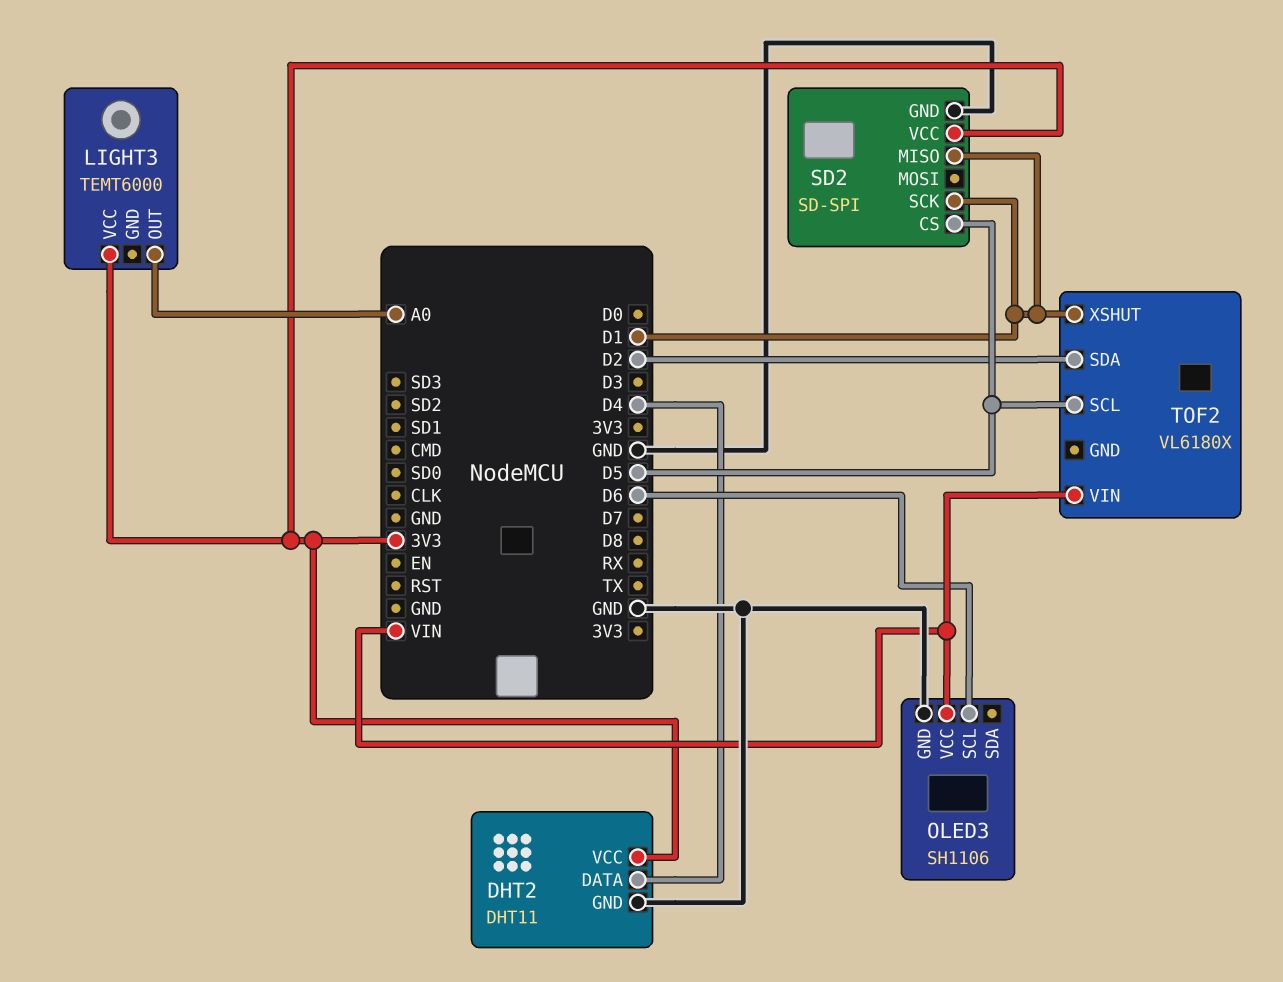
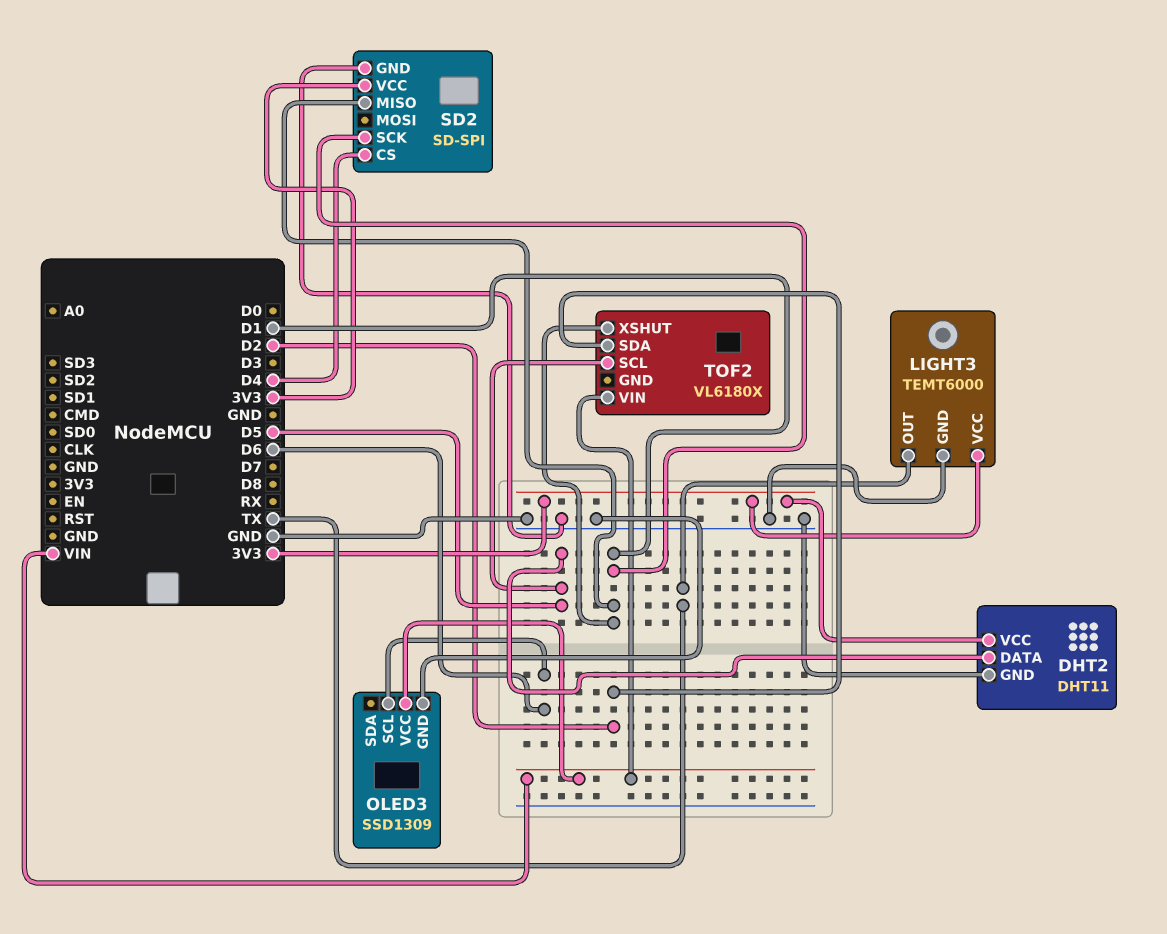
DHT2 pin DATA: D4 -> D5
LIGHT3 pin GND: none -> GND
LIGHT3 pin OUT: A0 -> TX
OLED3: SH1106 -> SSD1309
SD2 pin CS: D5 -> D4

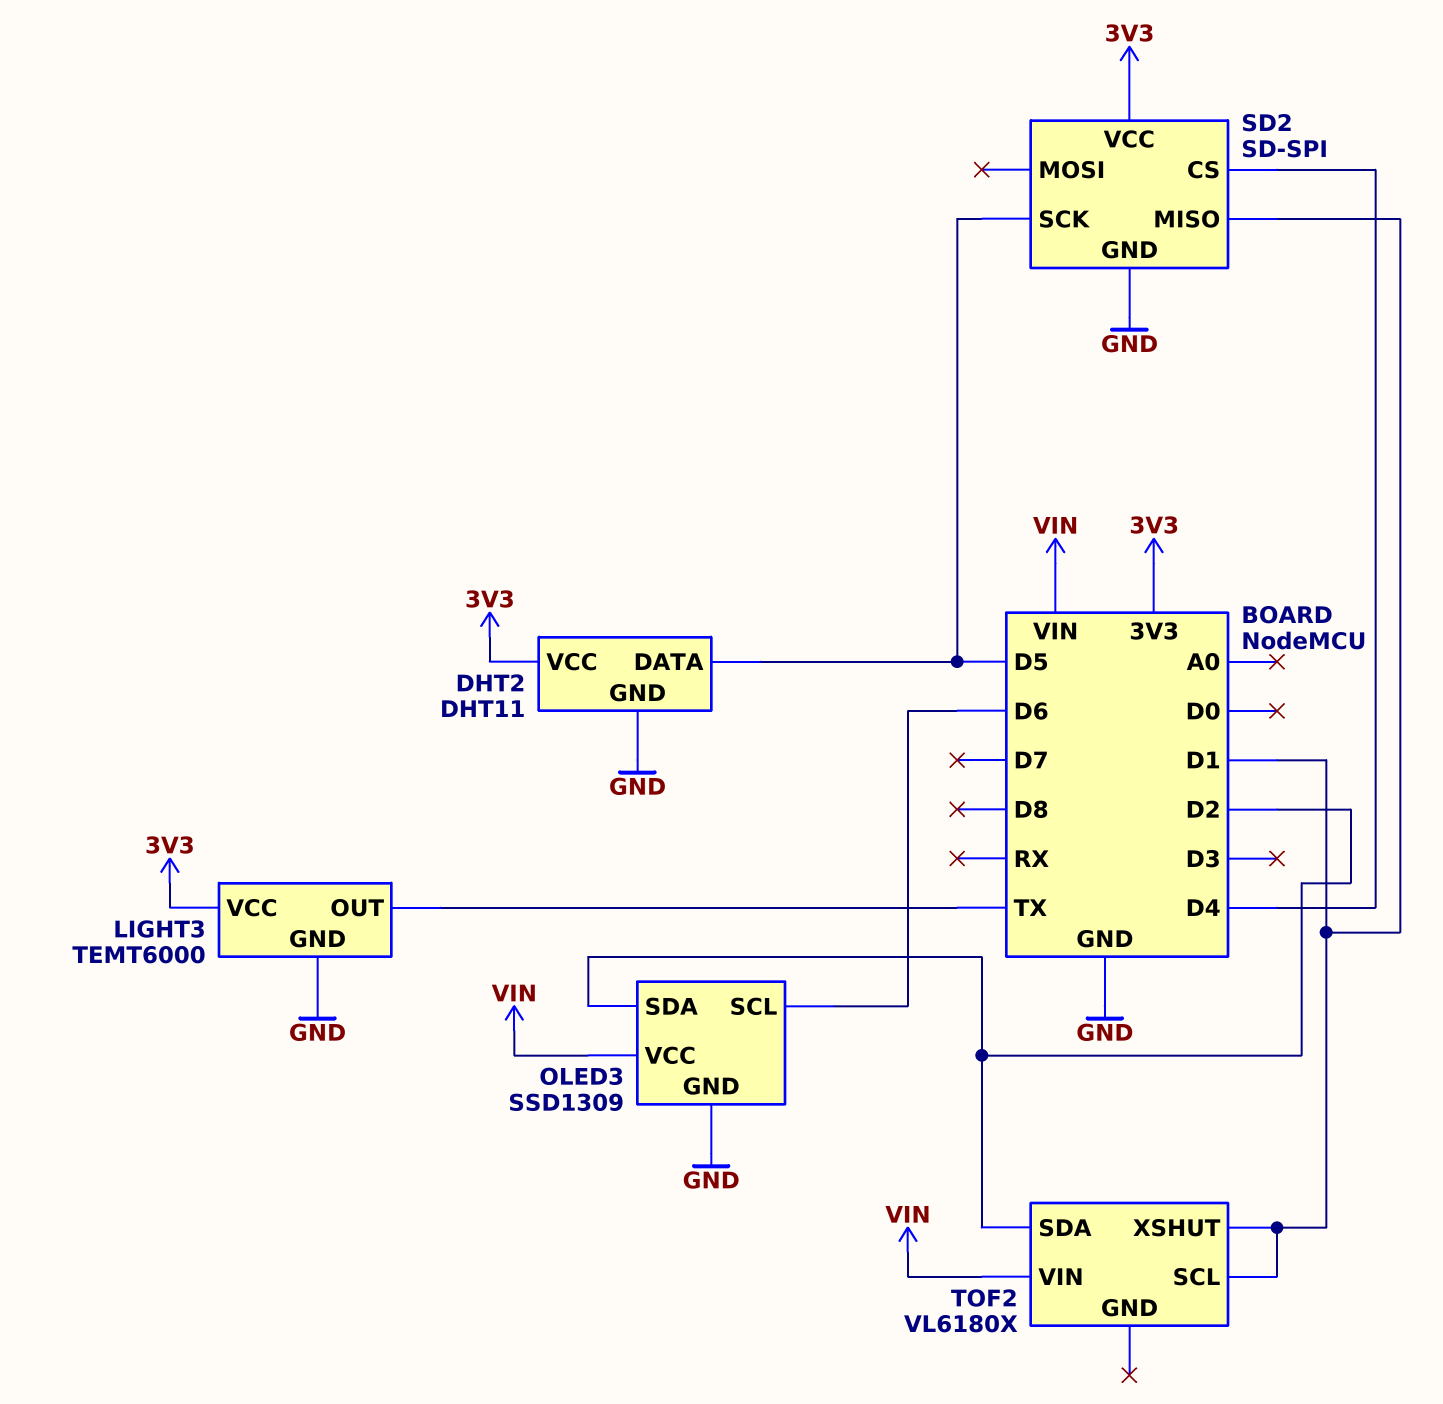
OLED3 pin SDA: none -> D2
SD2 pin SCK: D1 -> D5
TOF2 pin SCL: D5 -> D1

